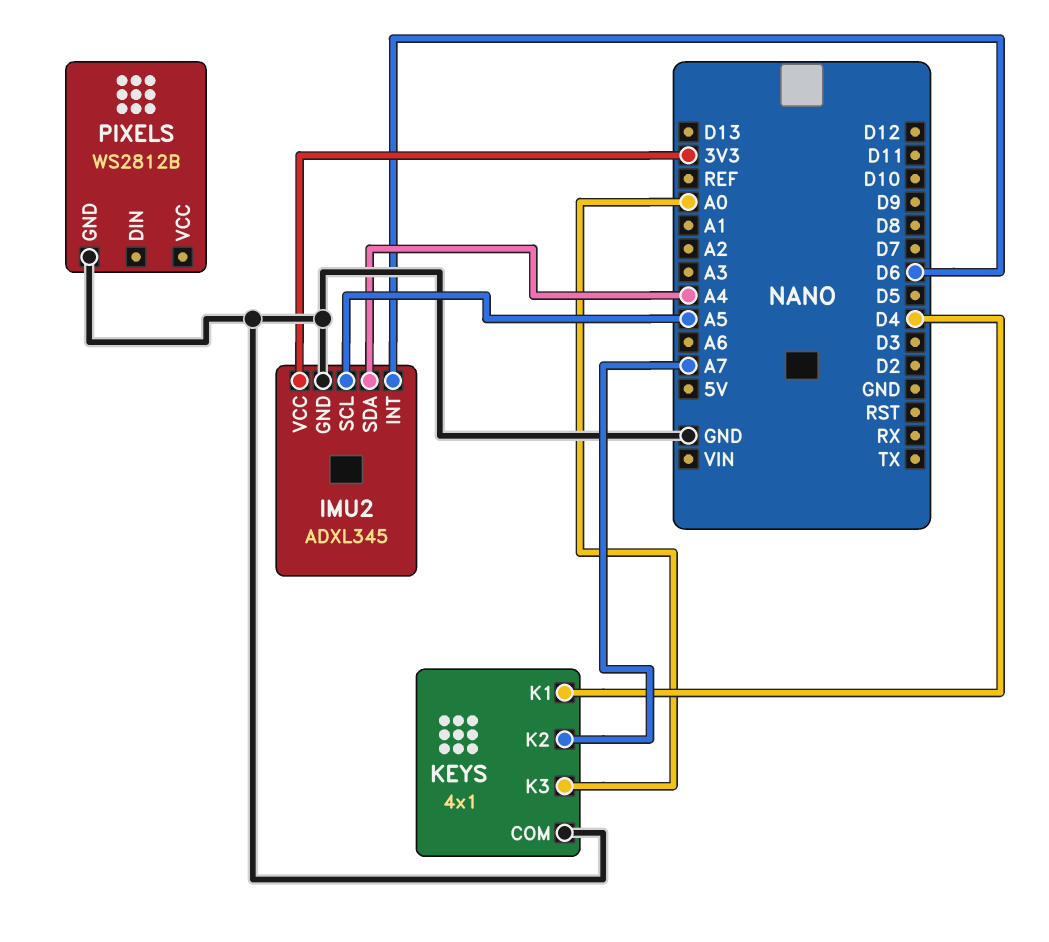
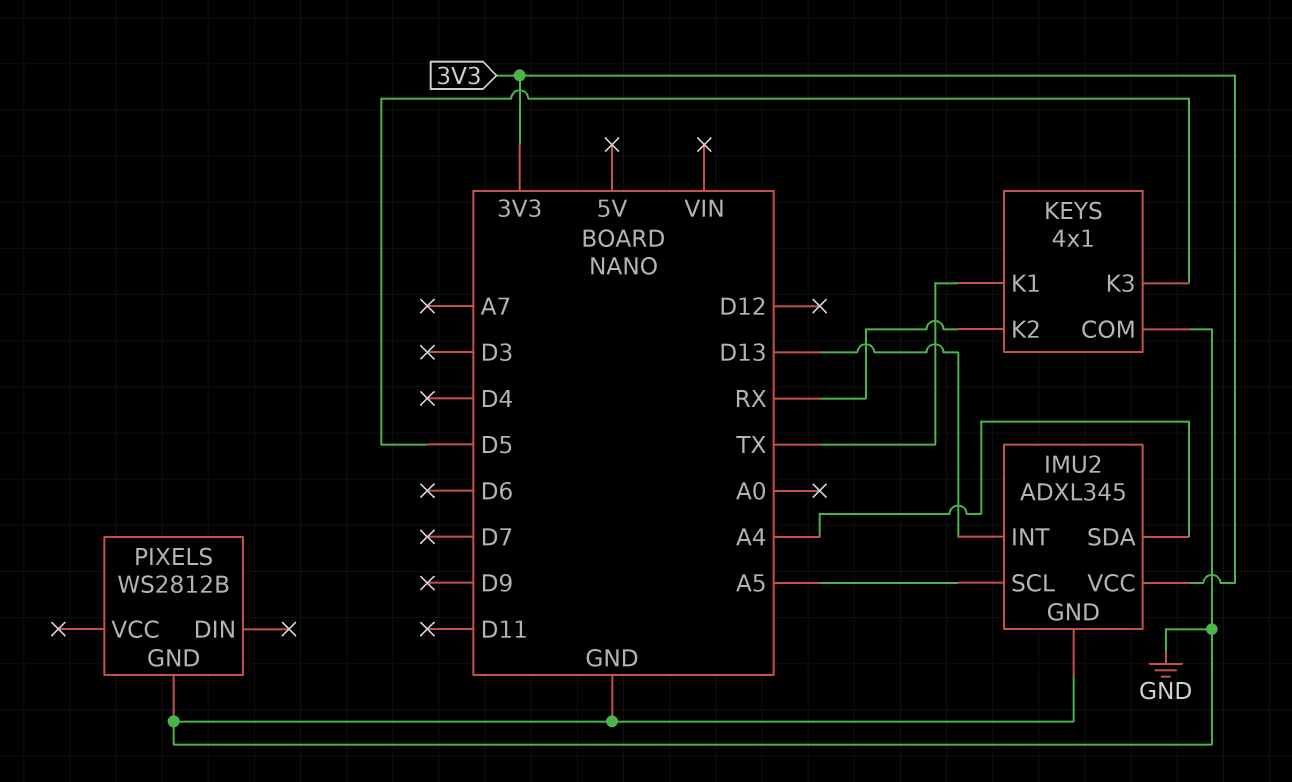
IMU2 pin INT: D6 -> D13
KEYS pin K1: D4 -> TX
KEYS pin K2: A7 -> RX
KEYS pin K3: A0 -> D5

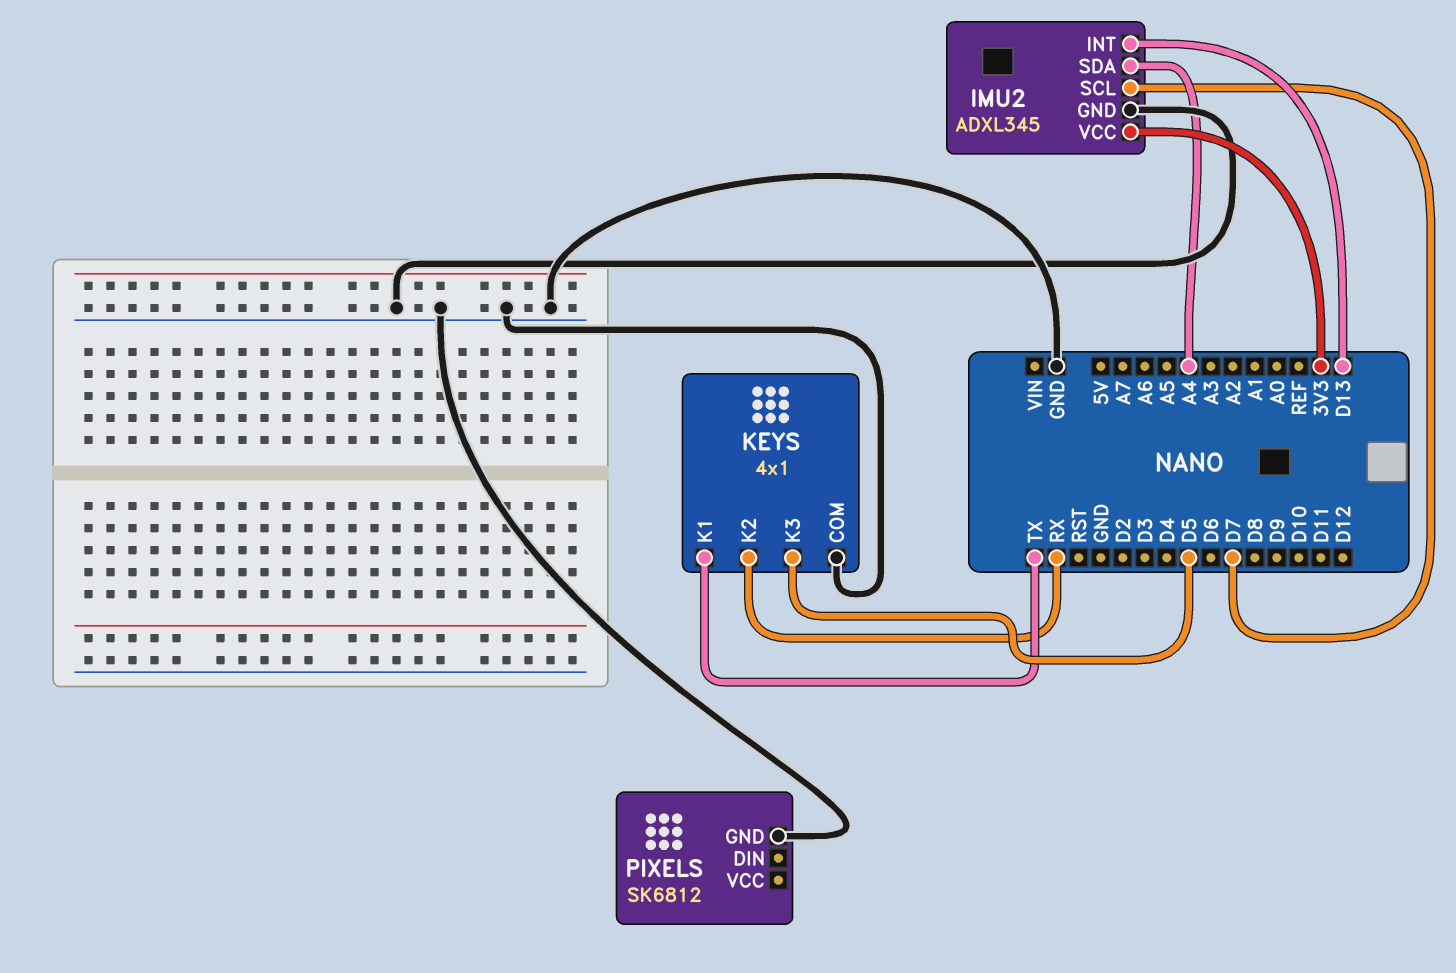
IMU2 pin SCL: A5 -> D7
PIXELS: WS2812B -> SK6812

